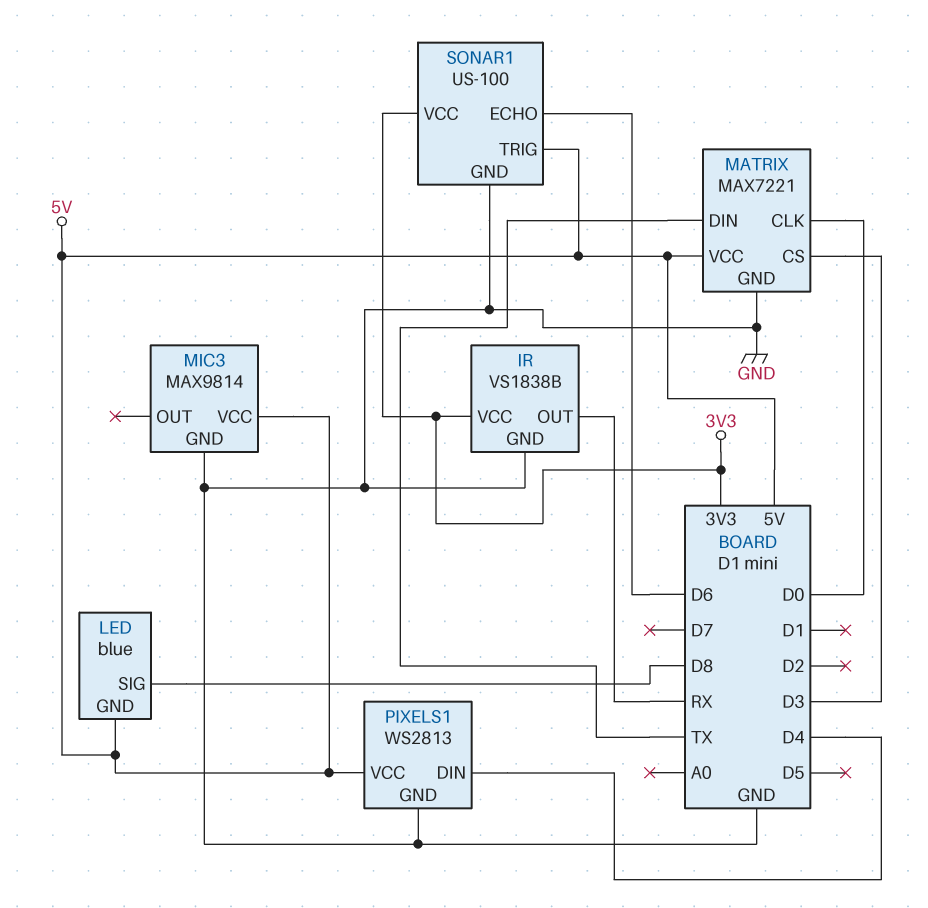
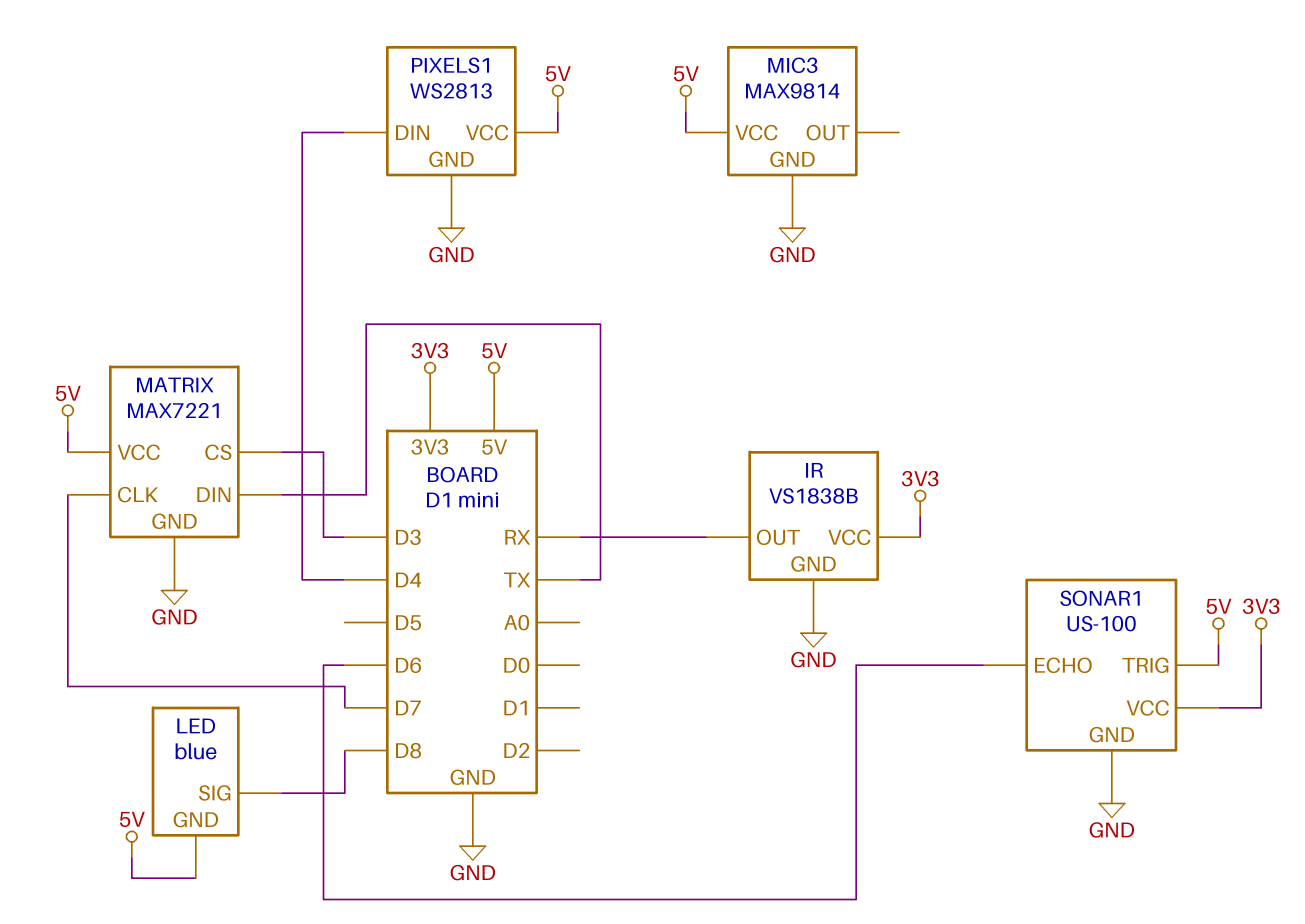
MATRIX pin CLK: D0 -> D7

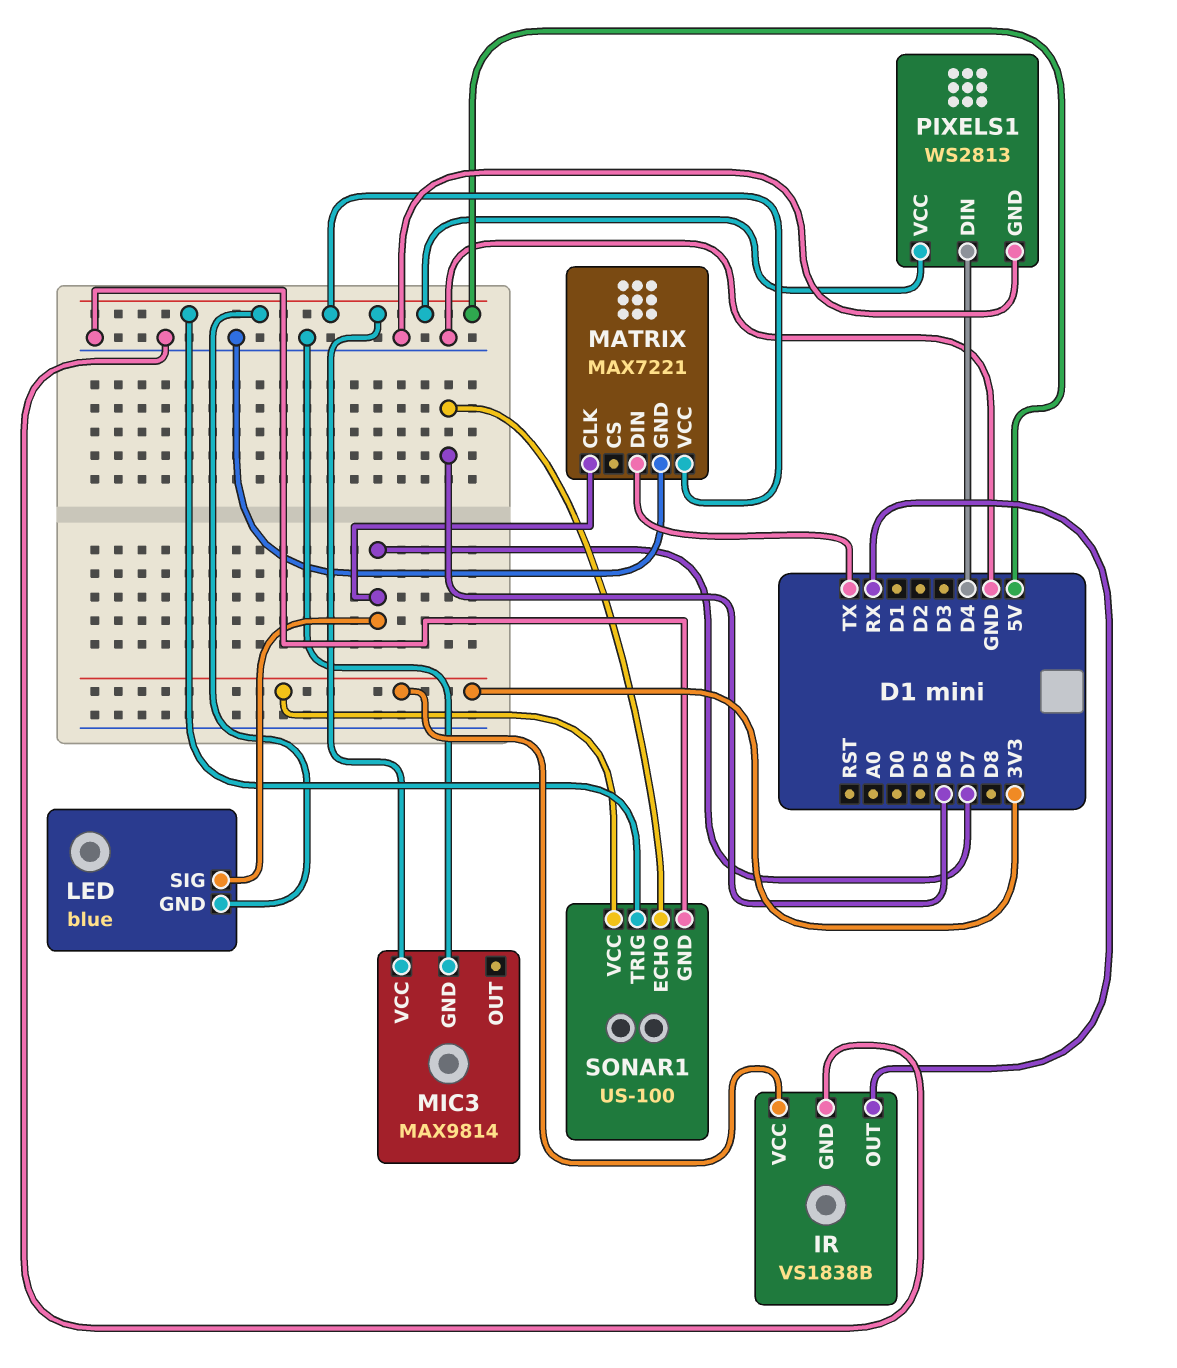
LED pin SIG: D8 -> D7
MATRIX pin CS: D3 -> none

